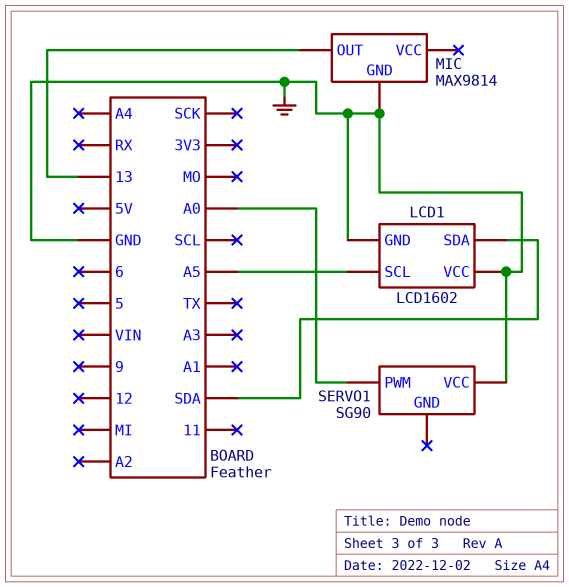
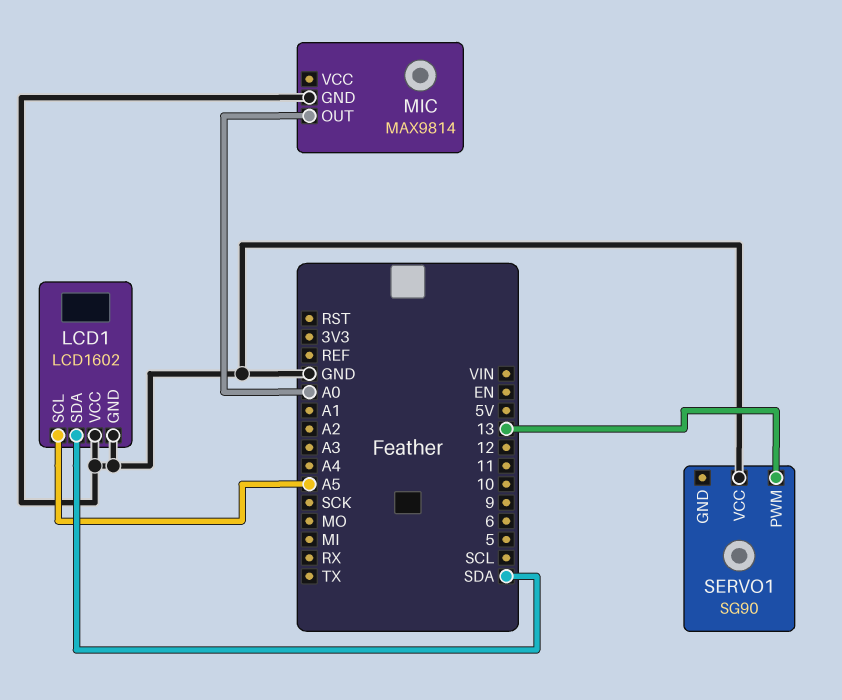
MIC pin OUT: 13 -> A0
SERVO1 pin PWM: A0 -> 13

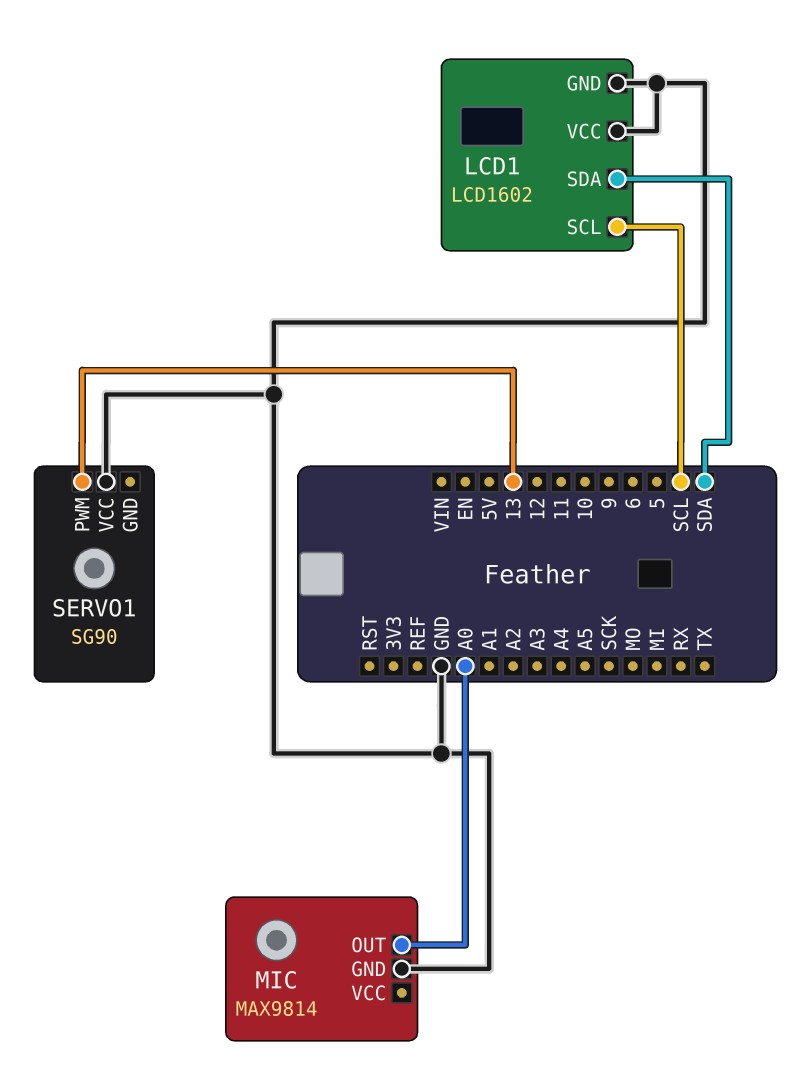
LCD1 pin SCL: A5 -> SCL

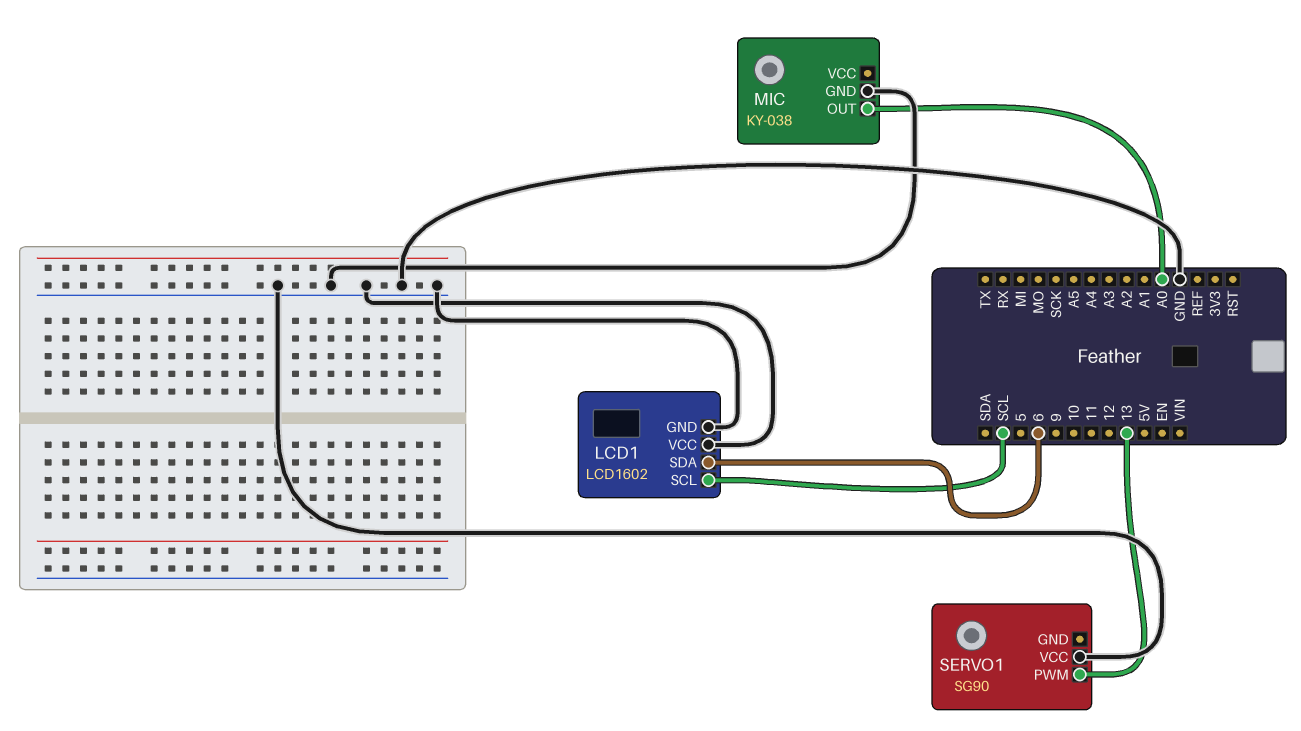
LCD1 pin SDA: SDA -> 6
MIC: MAX9814 -> KY-038

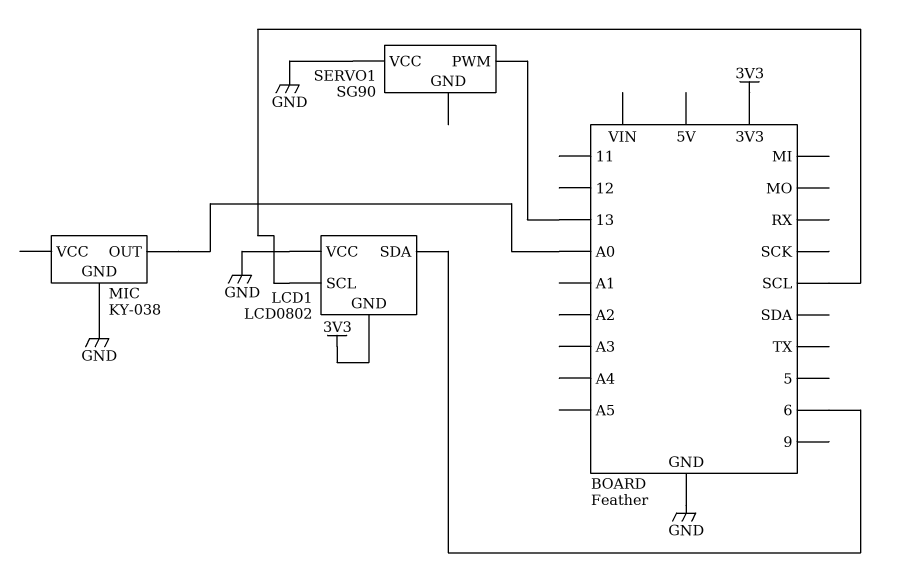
LCD1: LCD1602 -> LCD0802
LCD1 pin GND: GND -> 3V3

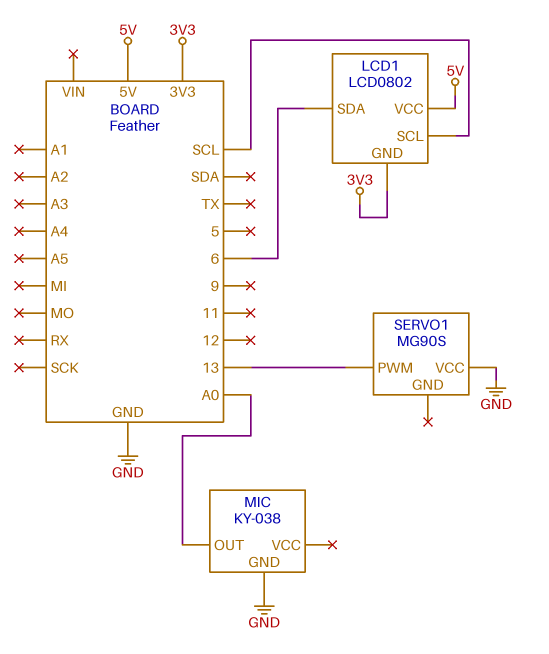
LCD1 pin VCC: GND -> 5V
SERVO1: SG90 -> MG90S

